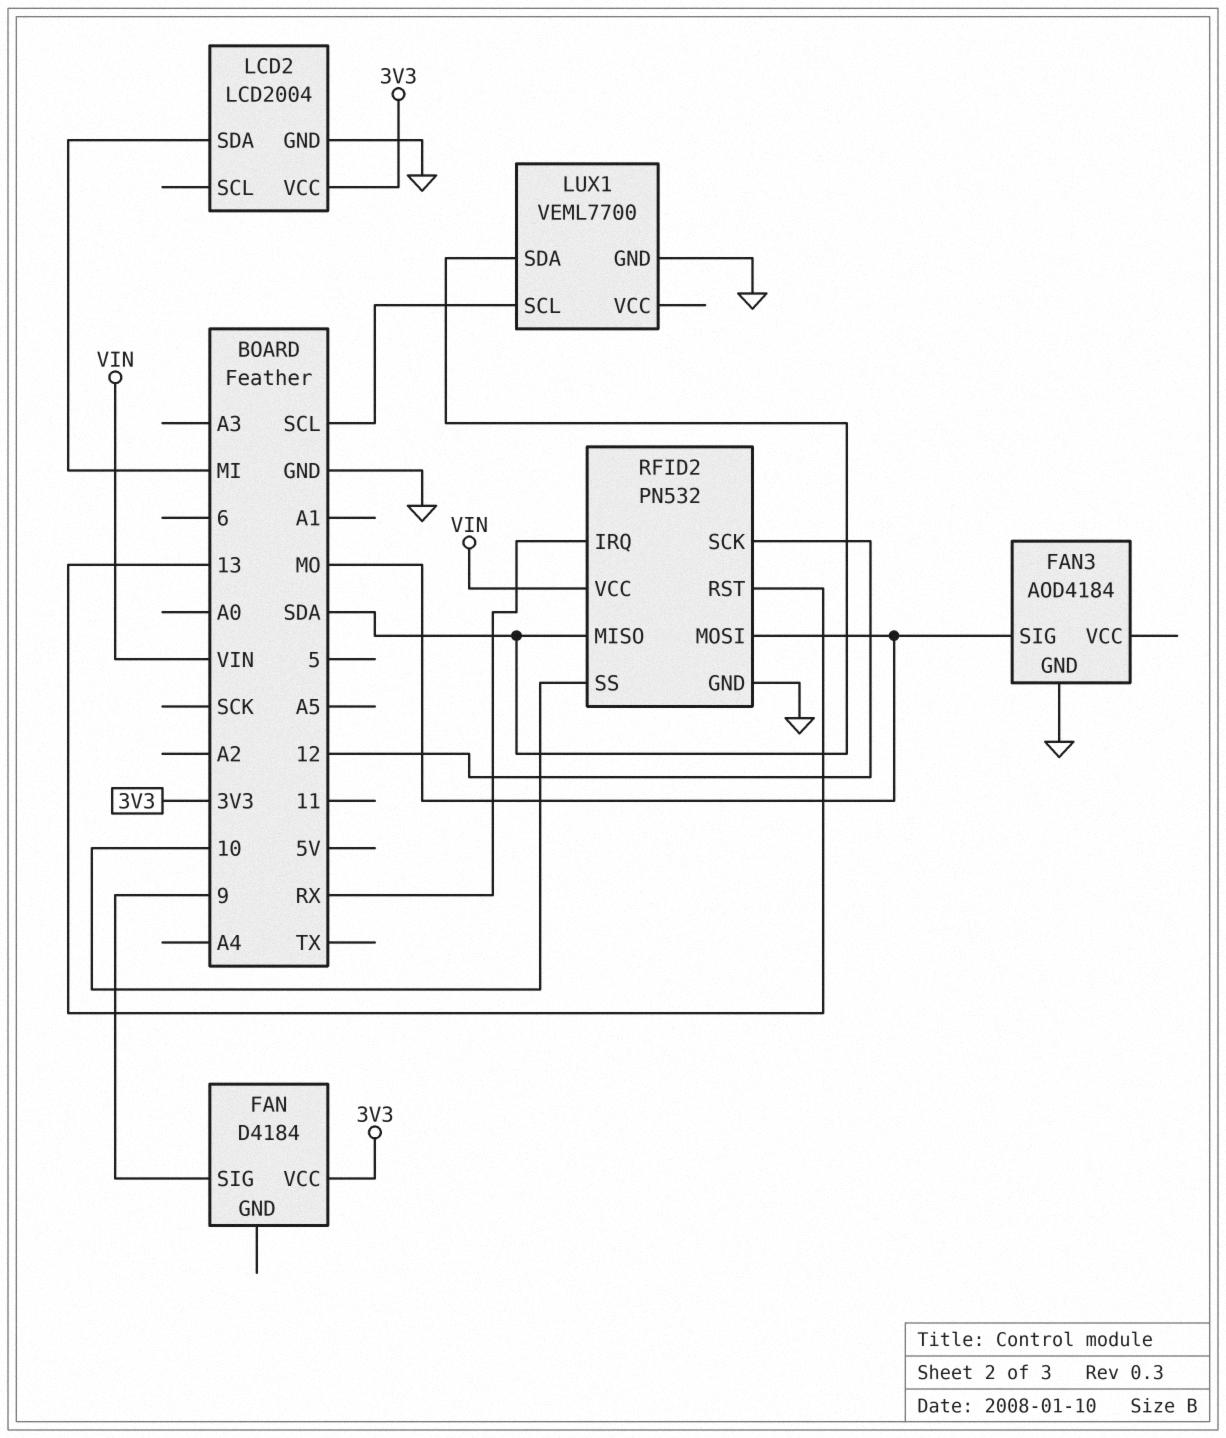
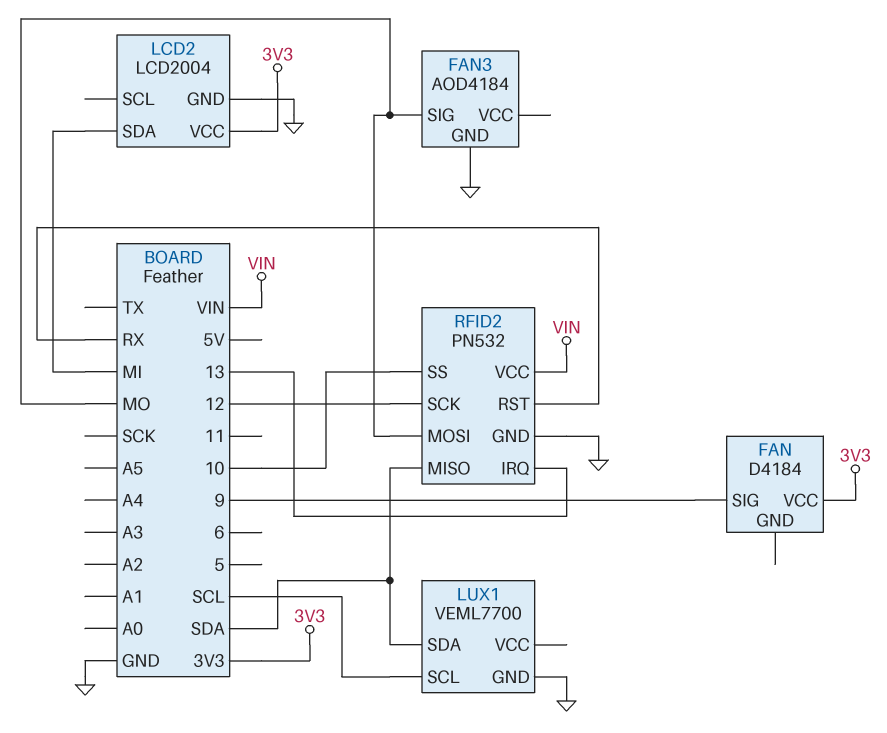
RFID2 pin IRQ: RX -> 13
RFID2 pin RST: 13 -> RX

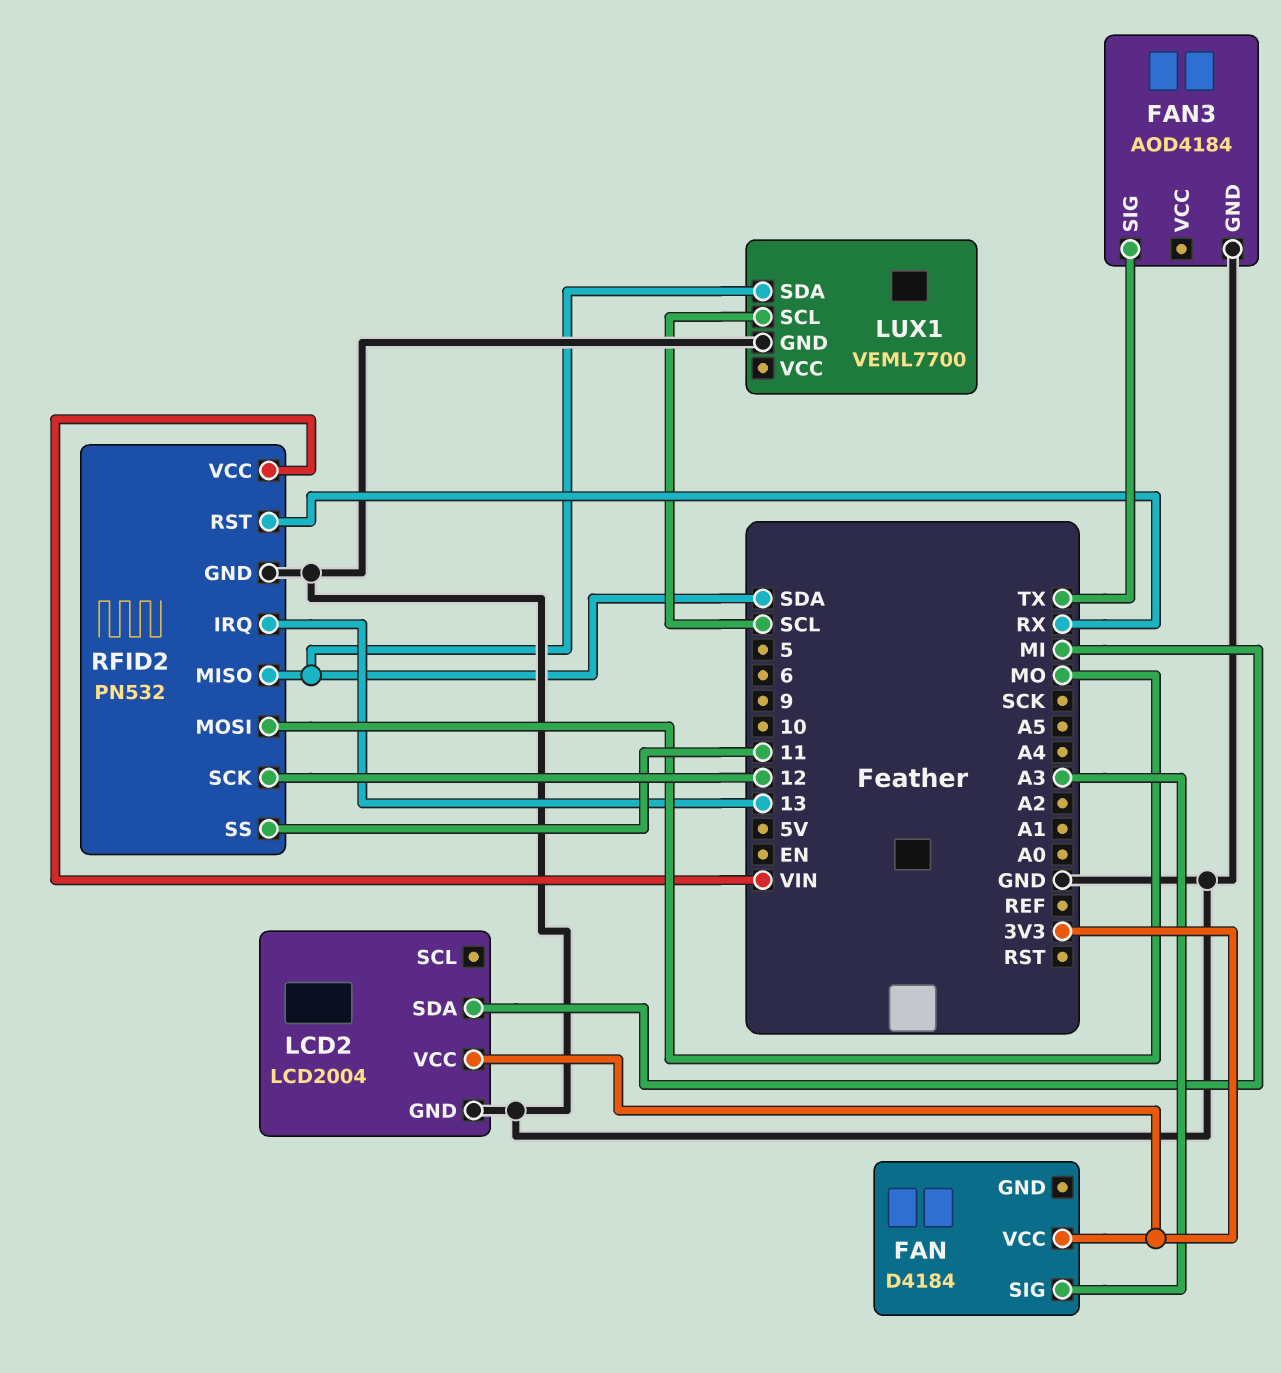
FAN pin SIG: 9 -> A3
FAN3 pin SIG: MO -> TX
RFID2 pin SS: 10 -> 11

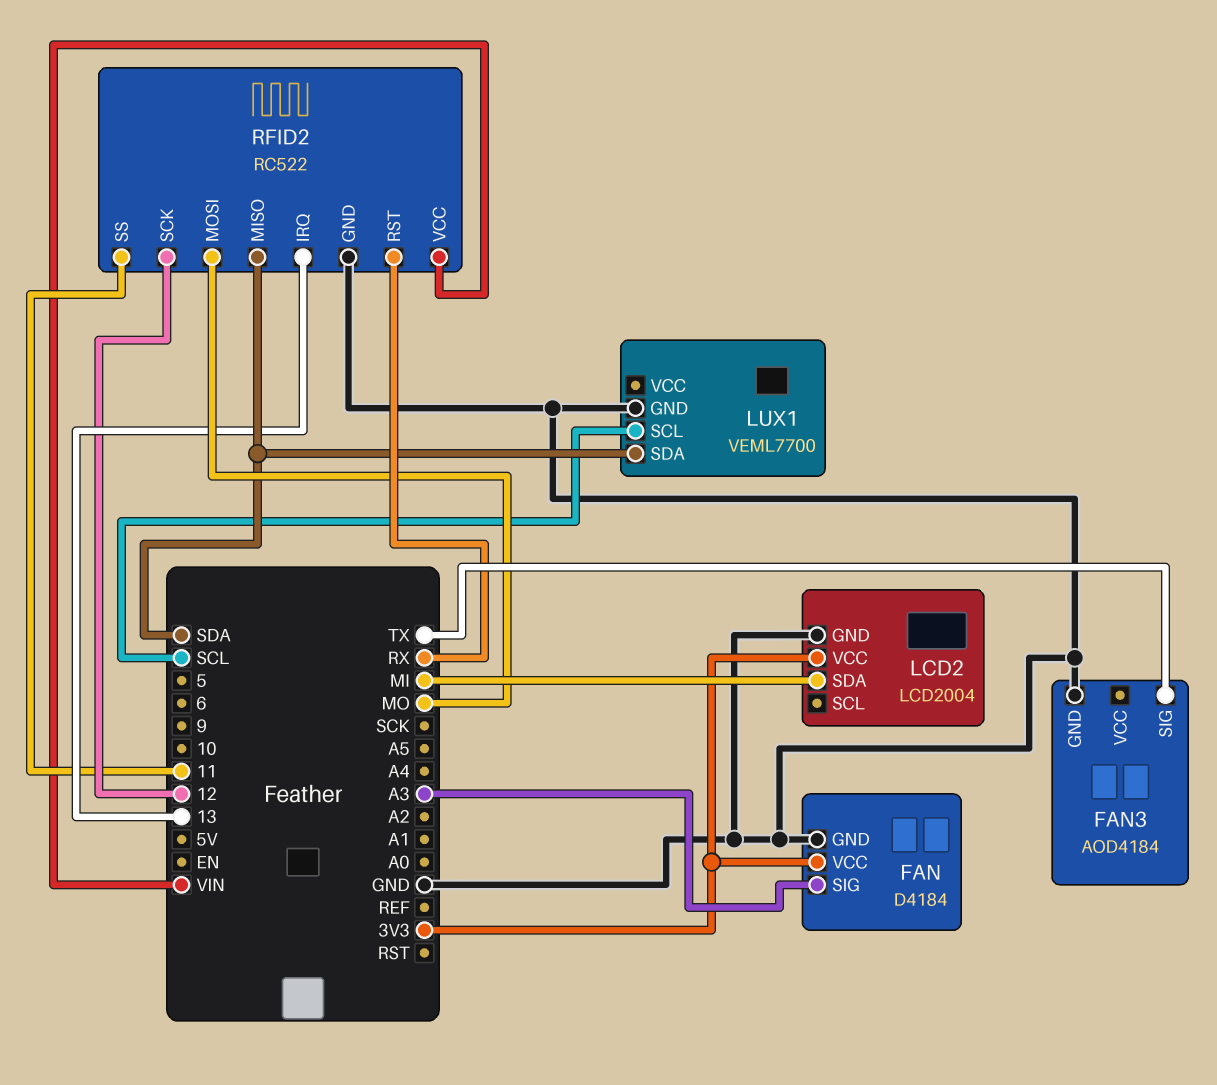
FAN pin GND: none -> GND
RFID2: PN532 -> RC522

